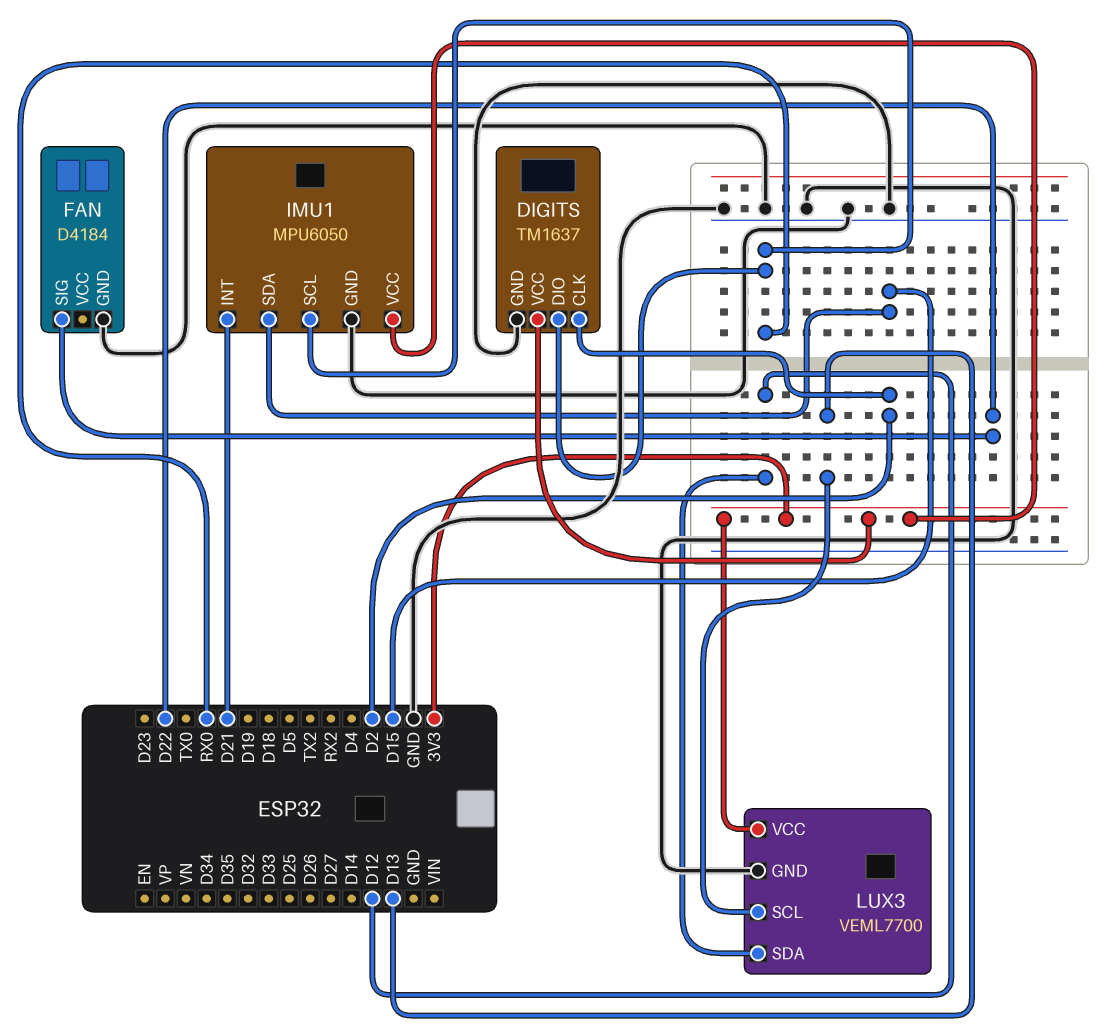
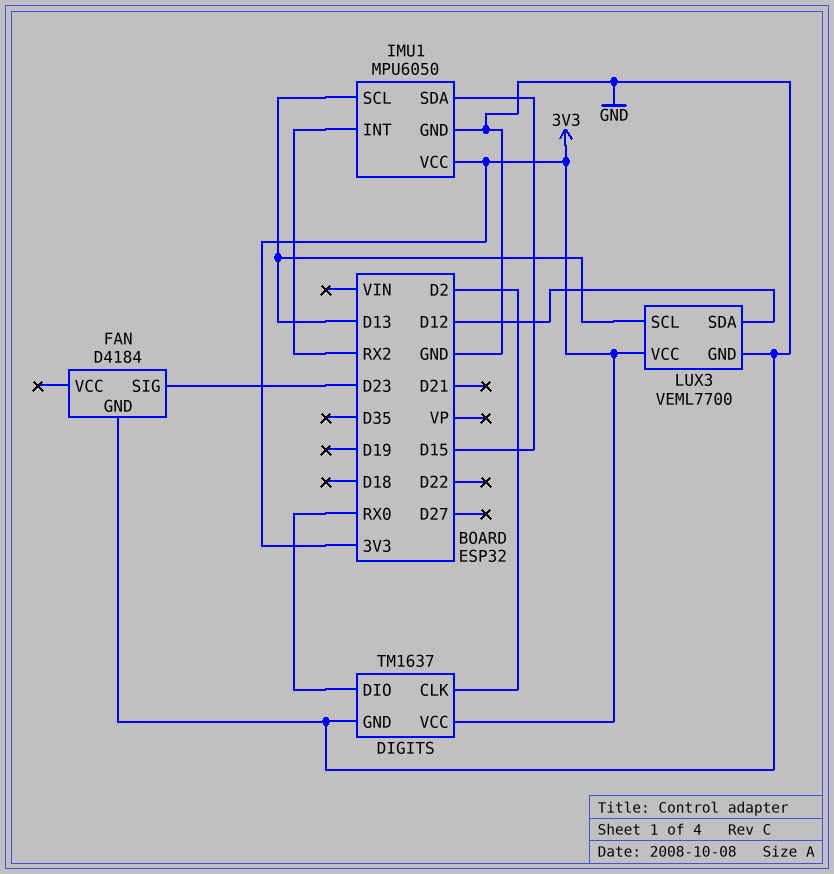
FAN pin SIG: D22 -> D23
IMU1 pin INT: D21 -> RX2
IMU1 pin SCL: RX0 -> D13

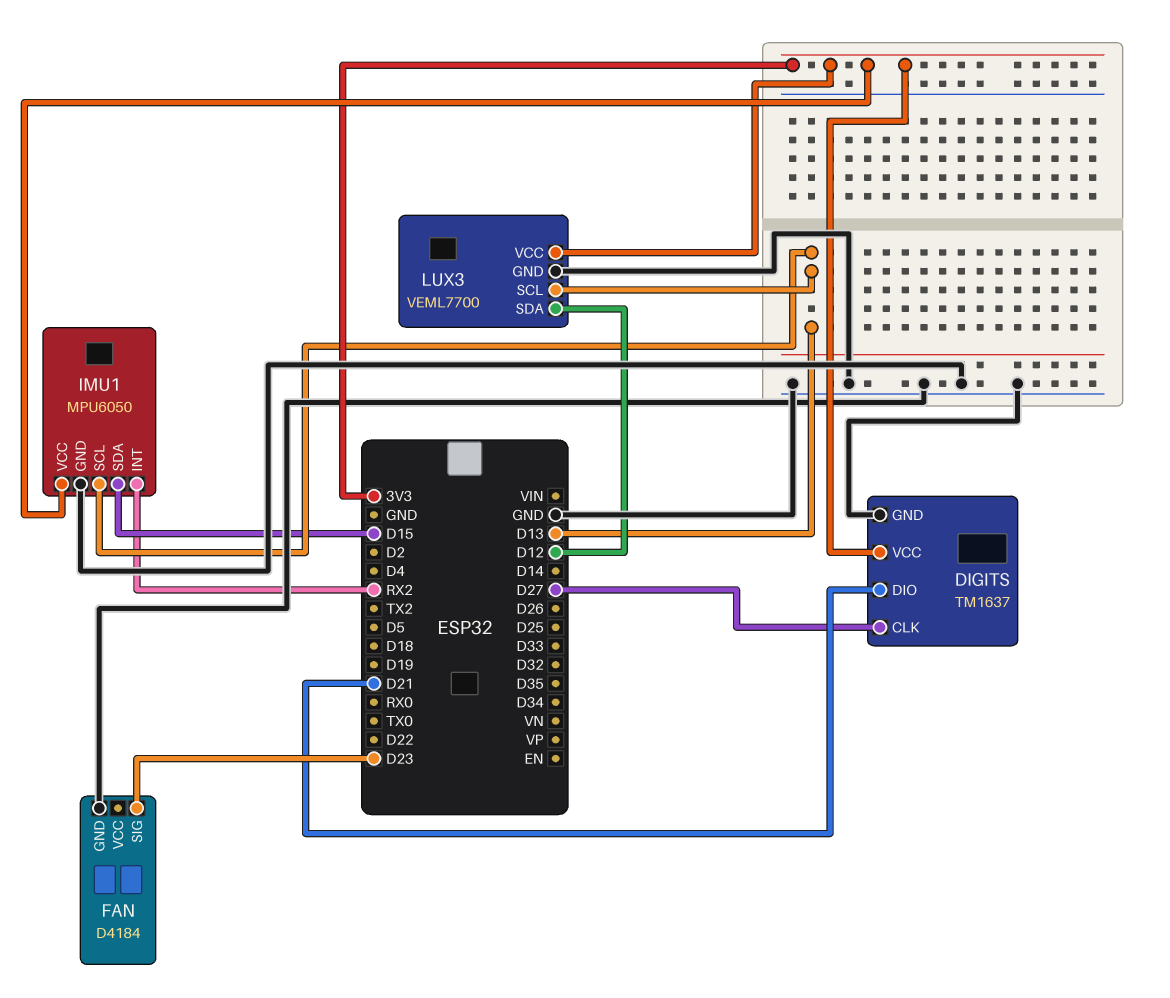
DIGITS pin CLK: D2 -> D27
DIGITS pin DIO: RX0 -> D21

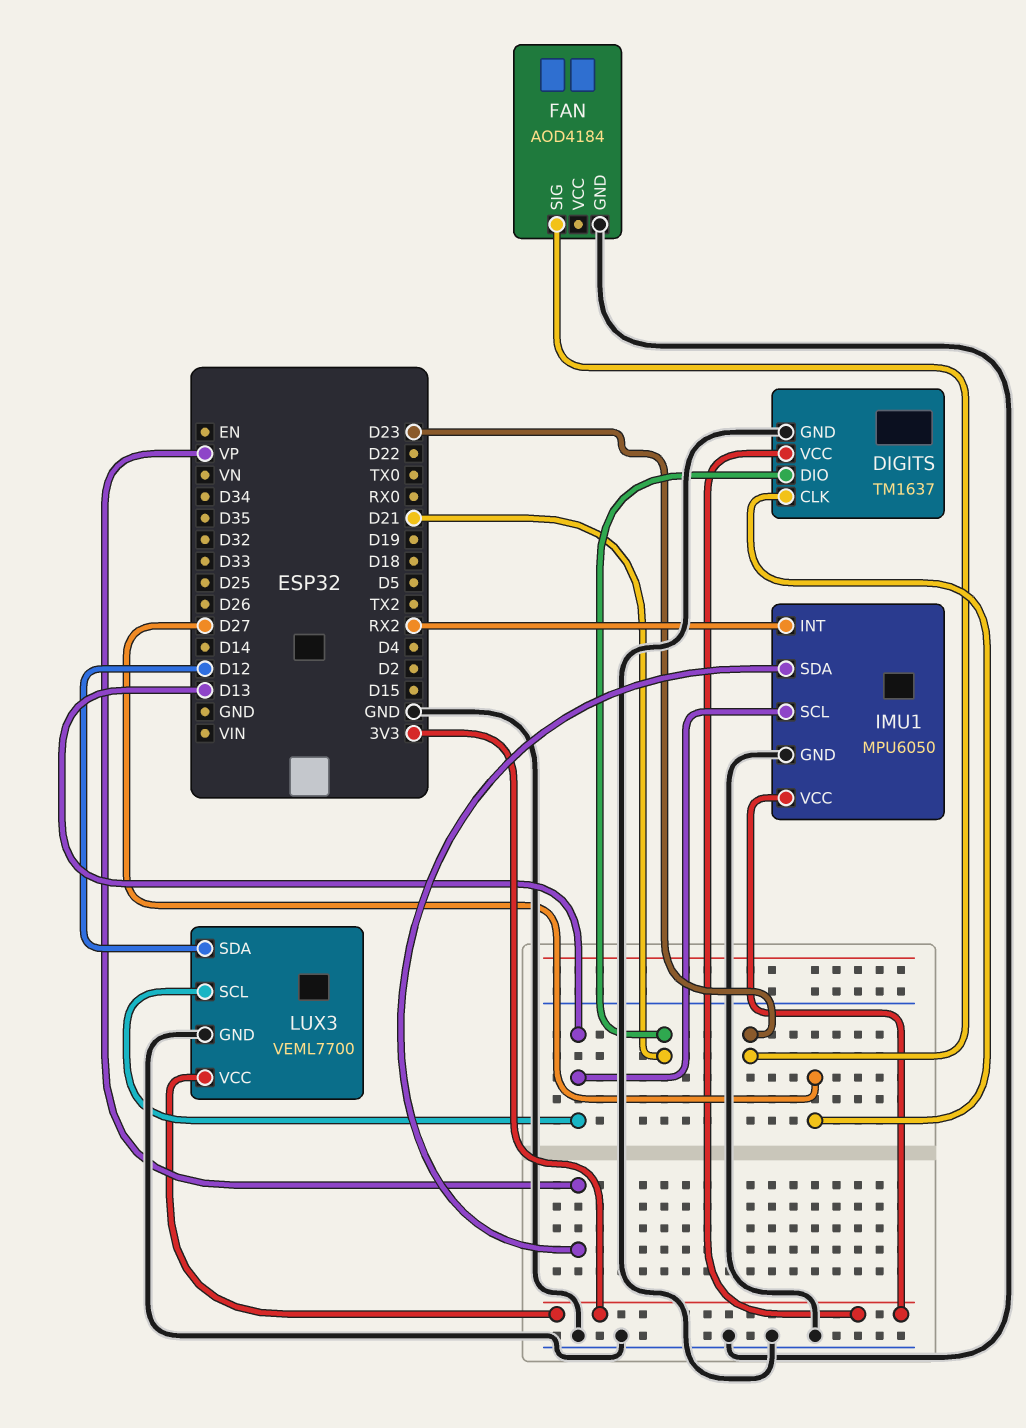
FAN: D4184 -> AOD4184
IMU1 pin SDA: D15 -> VP

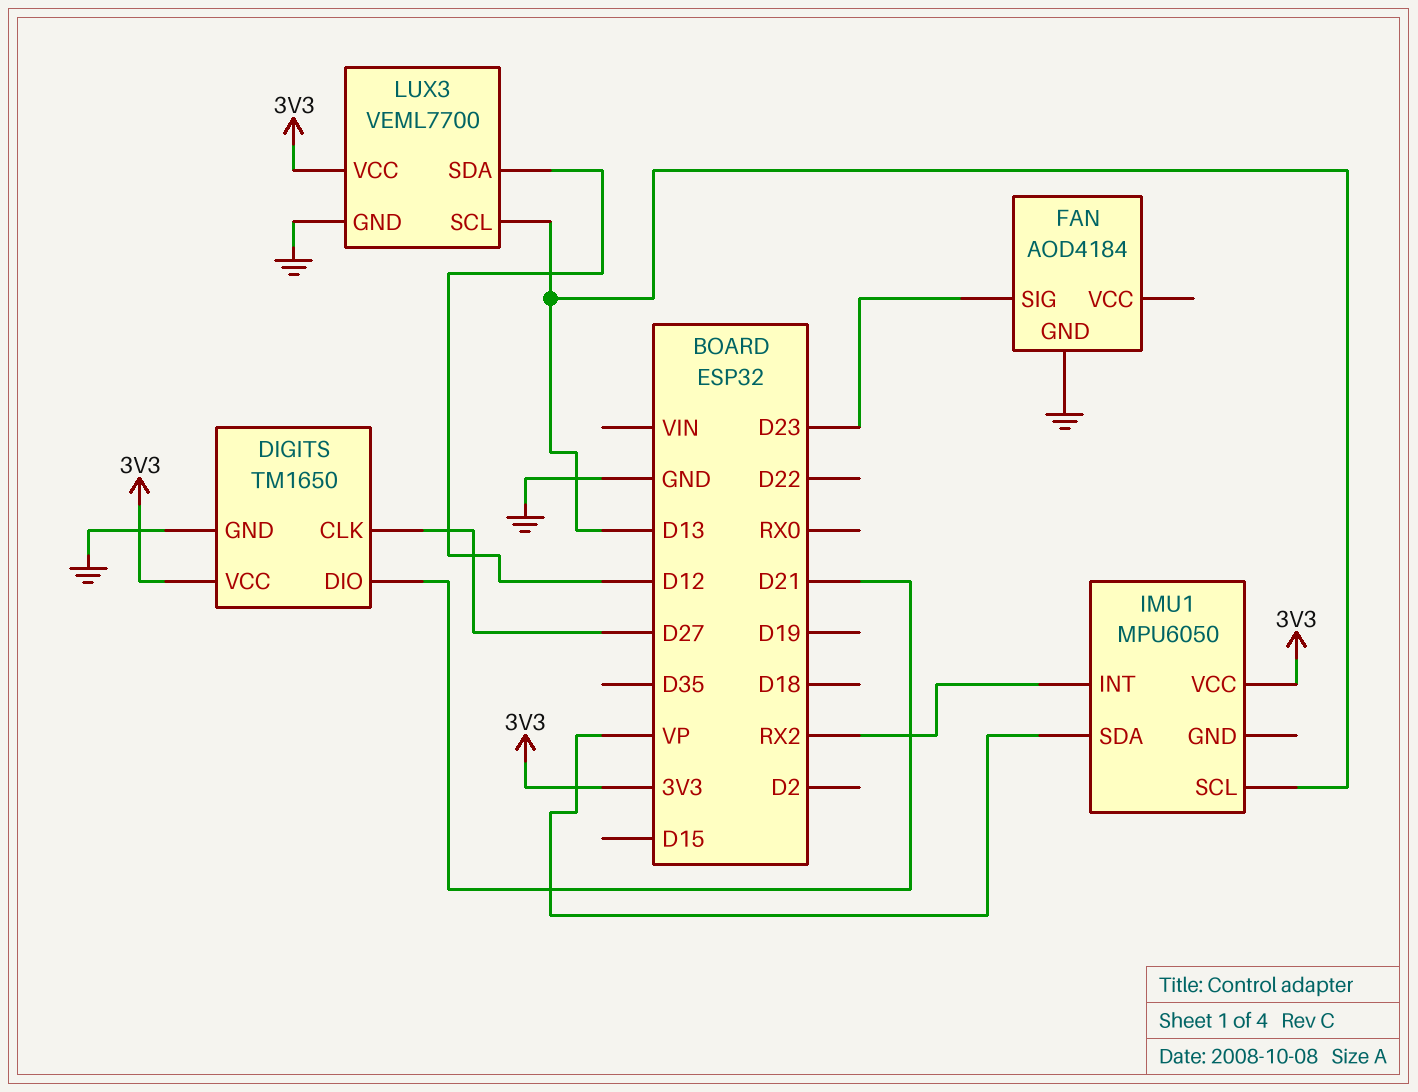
DIGITS: TM1637 -> TM1650
IMU1 pin GND: GND -> none

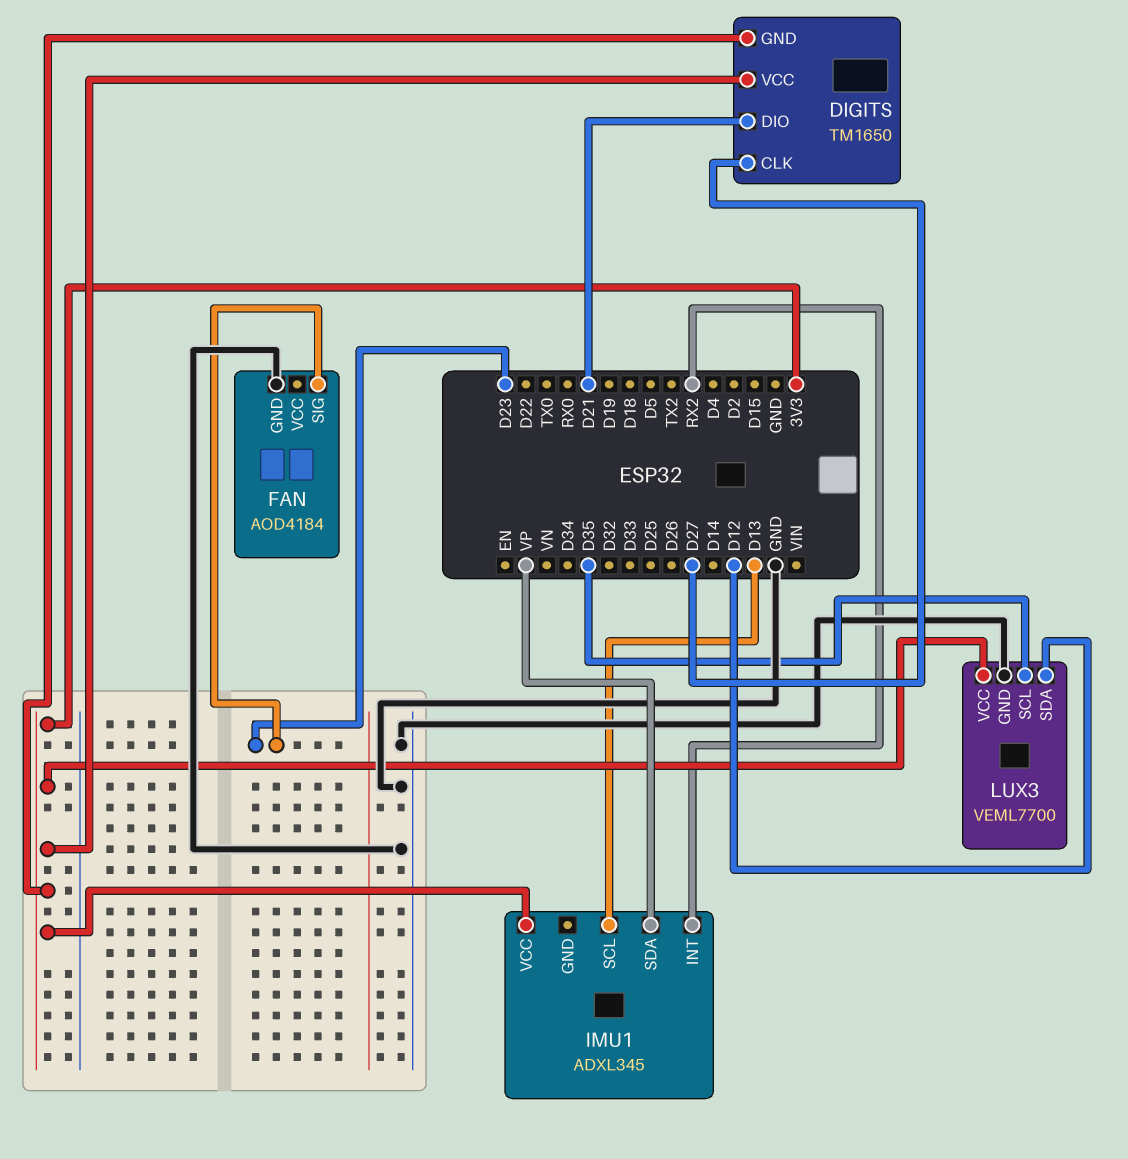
DIGITS pin GND: GND -> 3V3
IMU1: MPU6050 -> ADXL345
LUX3 pin SCL: D13 -> D35

